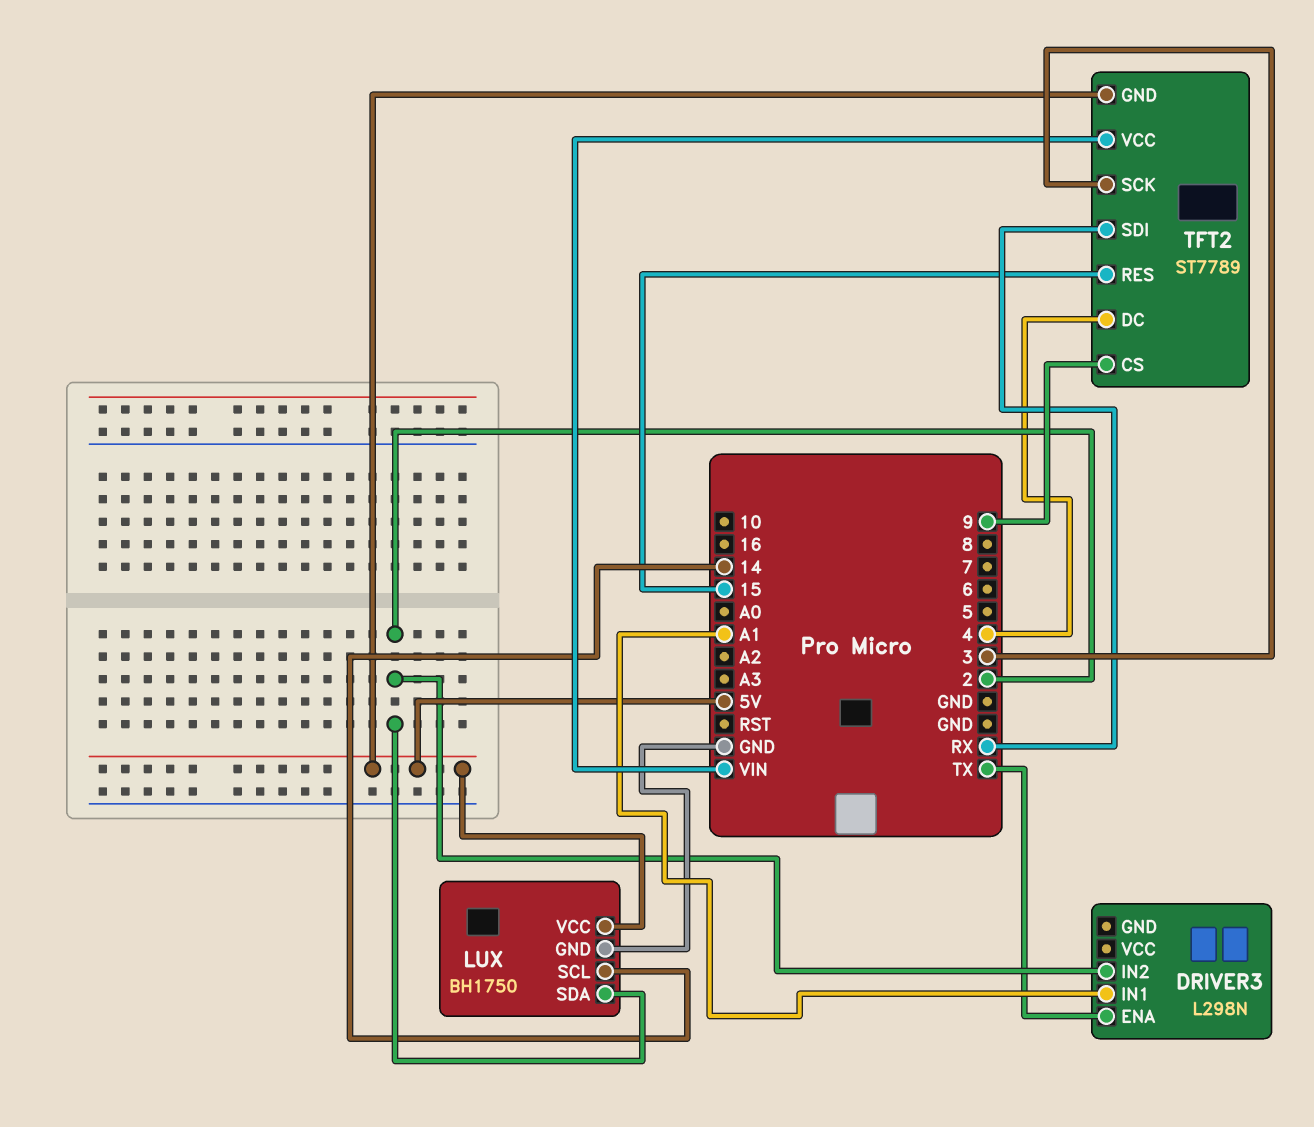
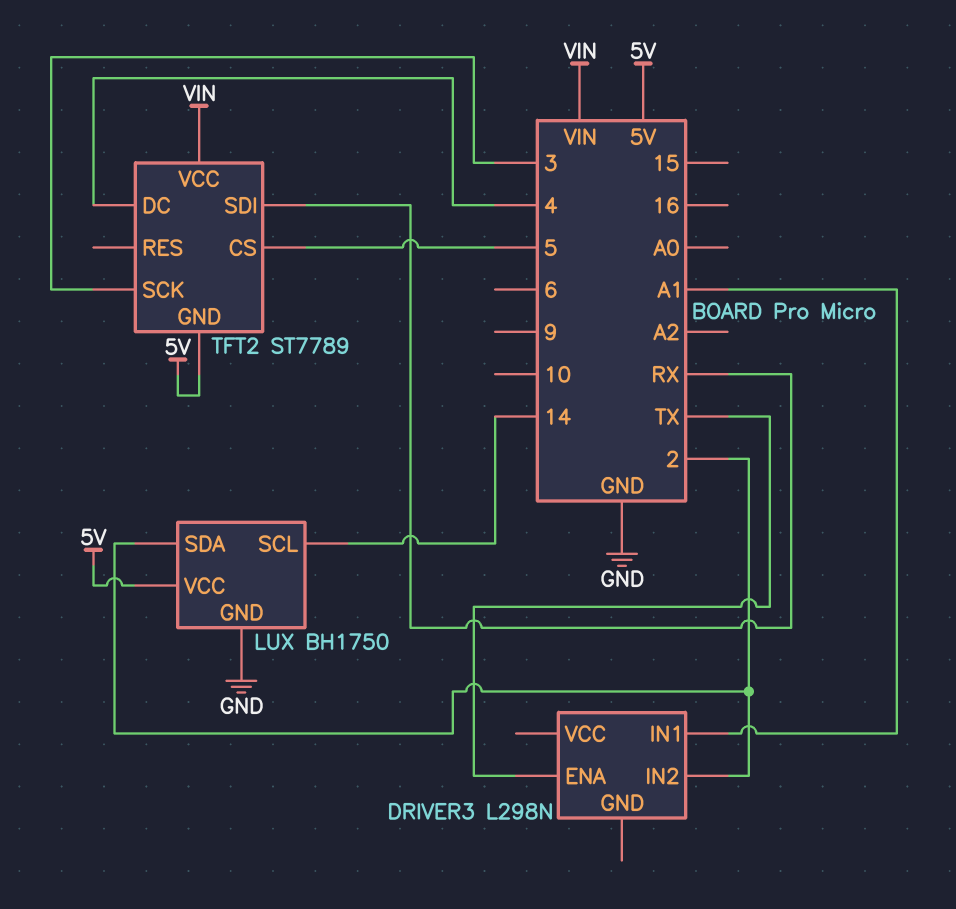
TFT2 pin CS: 9 -> 5
TFT2 pin RES: 15 -> none

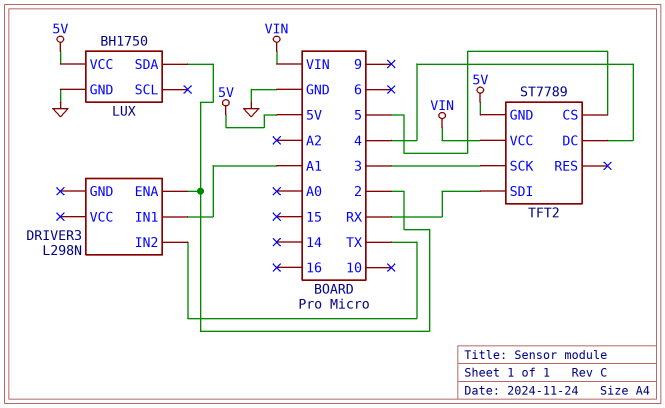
DRIVER3 pin ENA: TX -> 2
DRIVER3 pin IN2: 2 -> TX
LUX pin SCL: 14 -> none

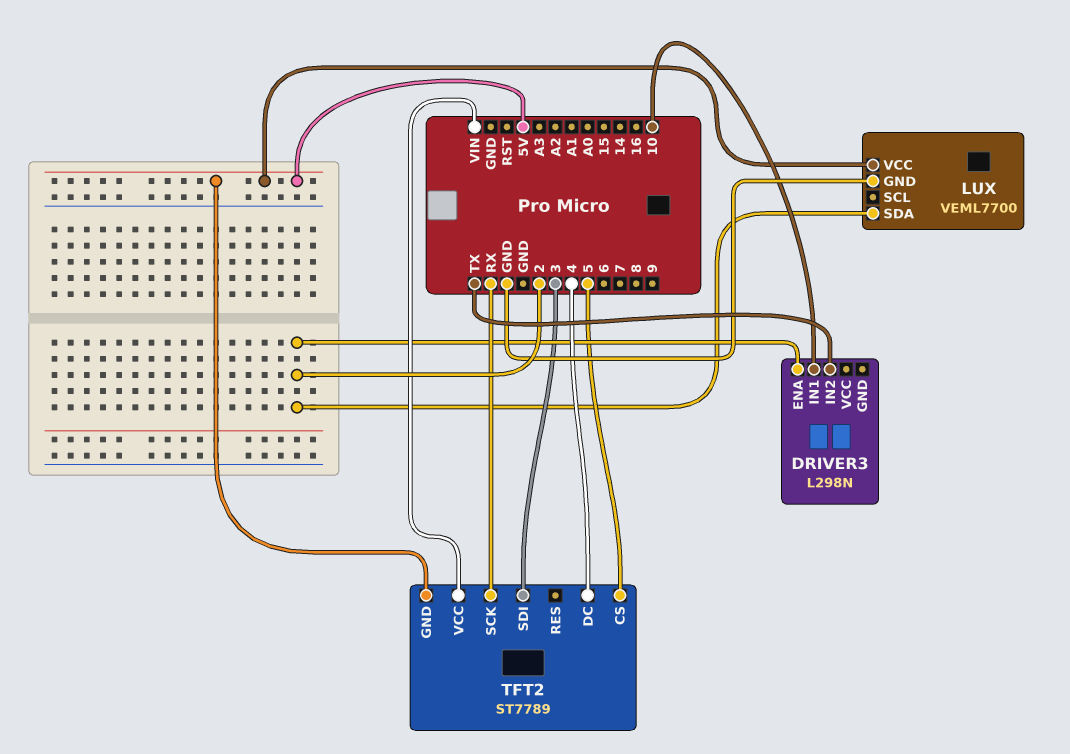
DRIVER3 pin IN1: A1 -> 10
LUX: BH1750 -> VEML7700
TFT2 pin SCK: 3 -> RX
TFT2 pin SDI: RX -> 3

